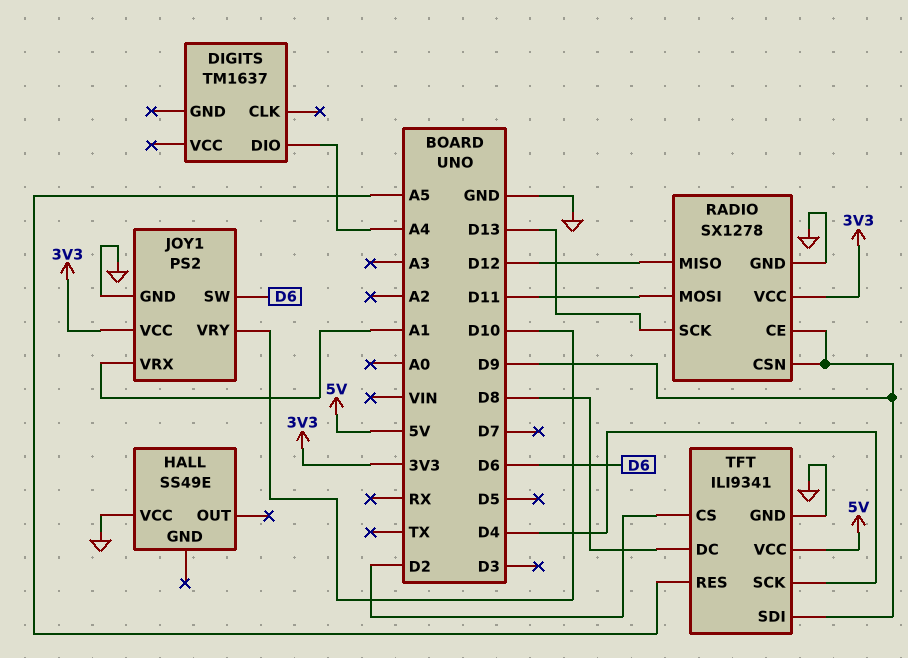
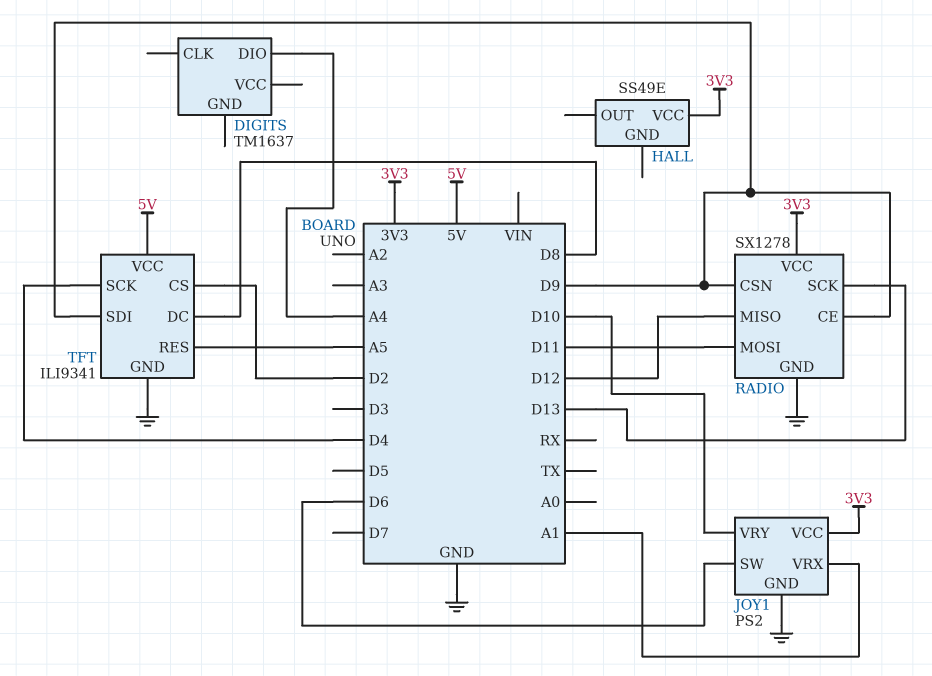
HALL pin VCC: GND -> 3V3

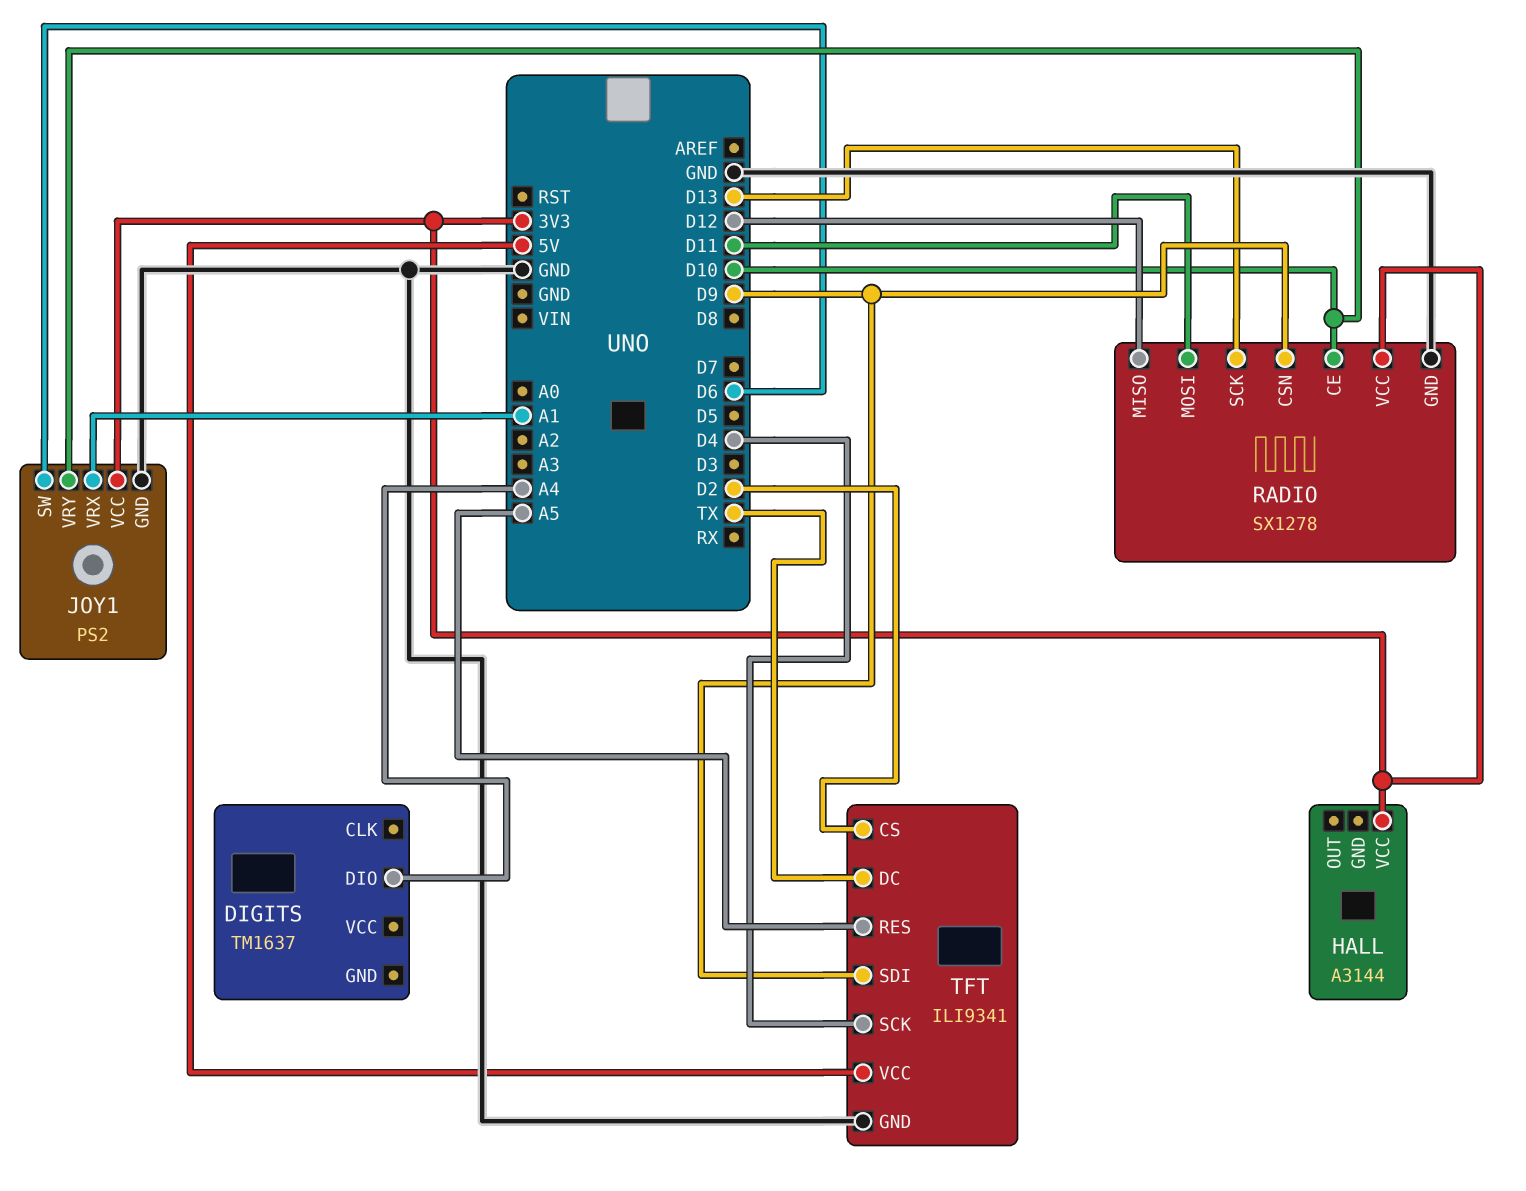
HALL: SS49E -> A3144
RADIO pin CE: D9 -> D10
TFT pin DC: D8 -> TX

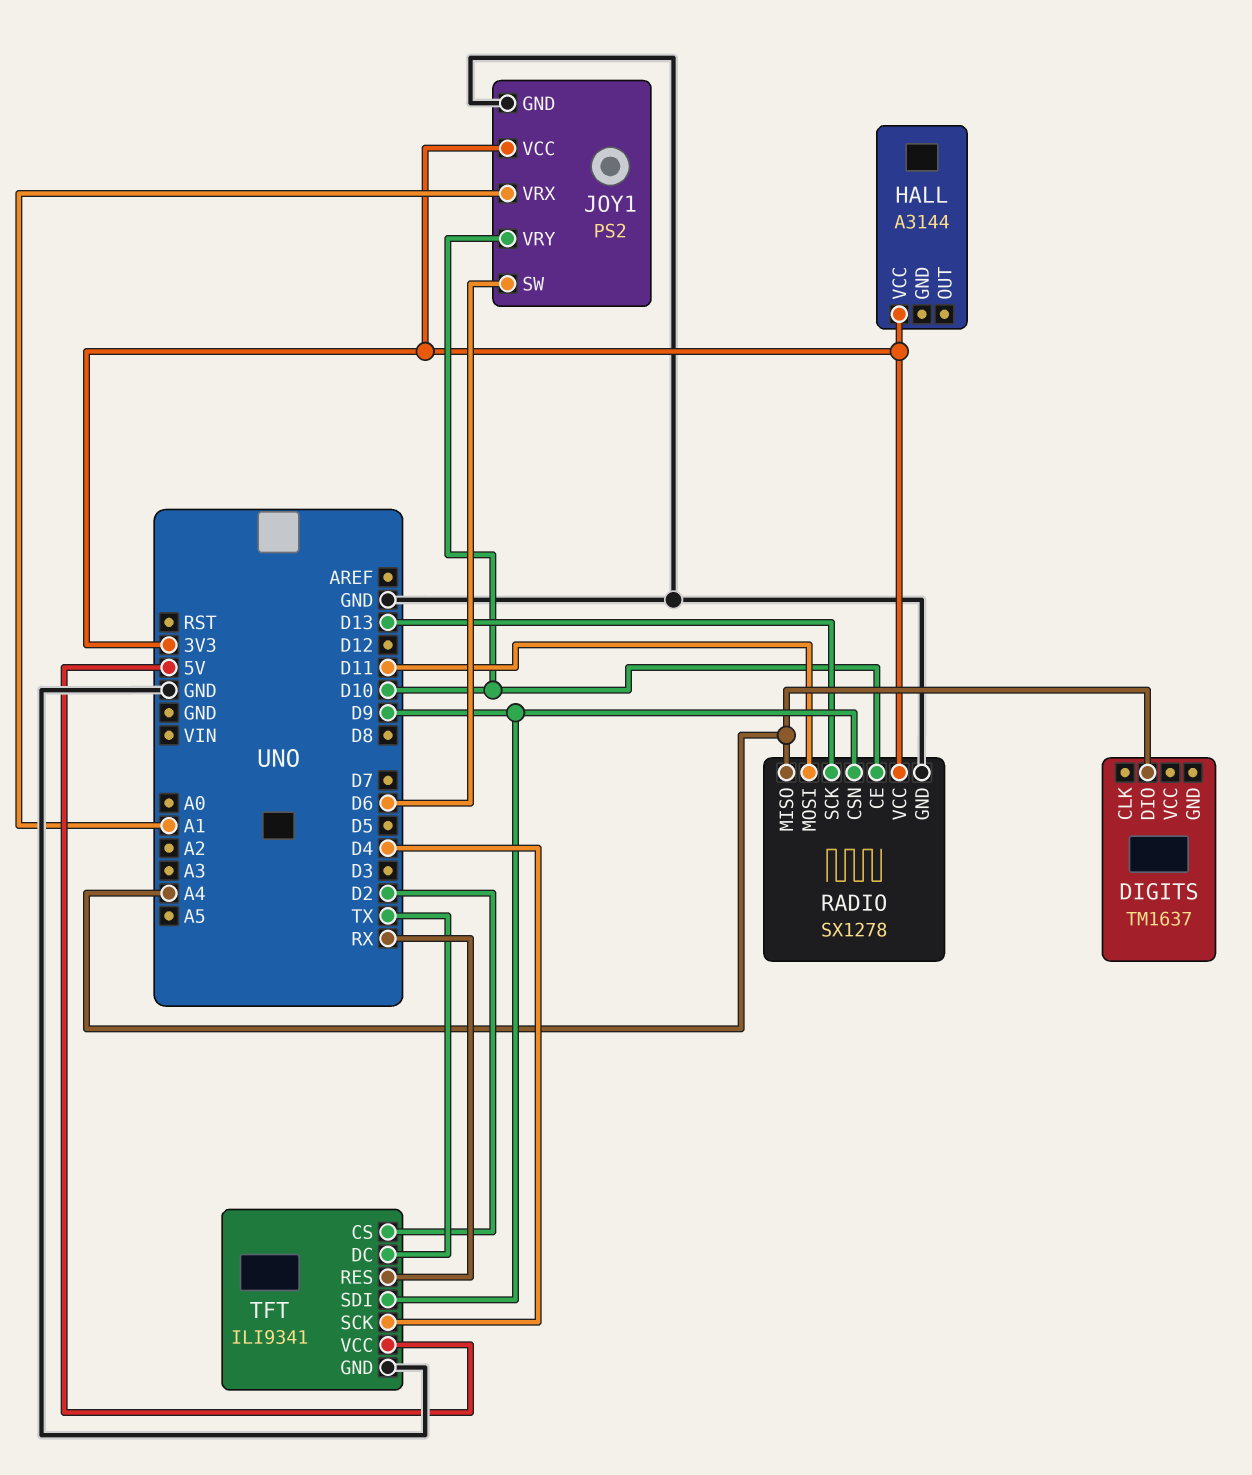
RADIO pin MISO: D12 -> A4
TFT pin RES: A5 -> RX

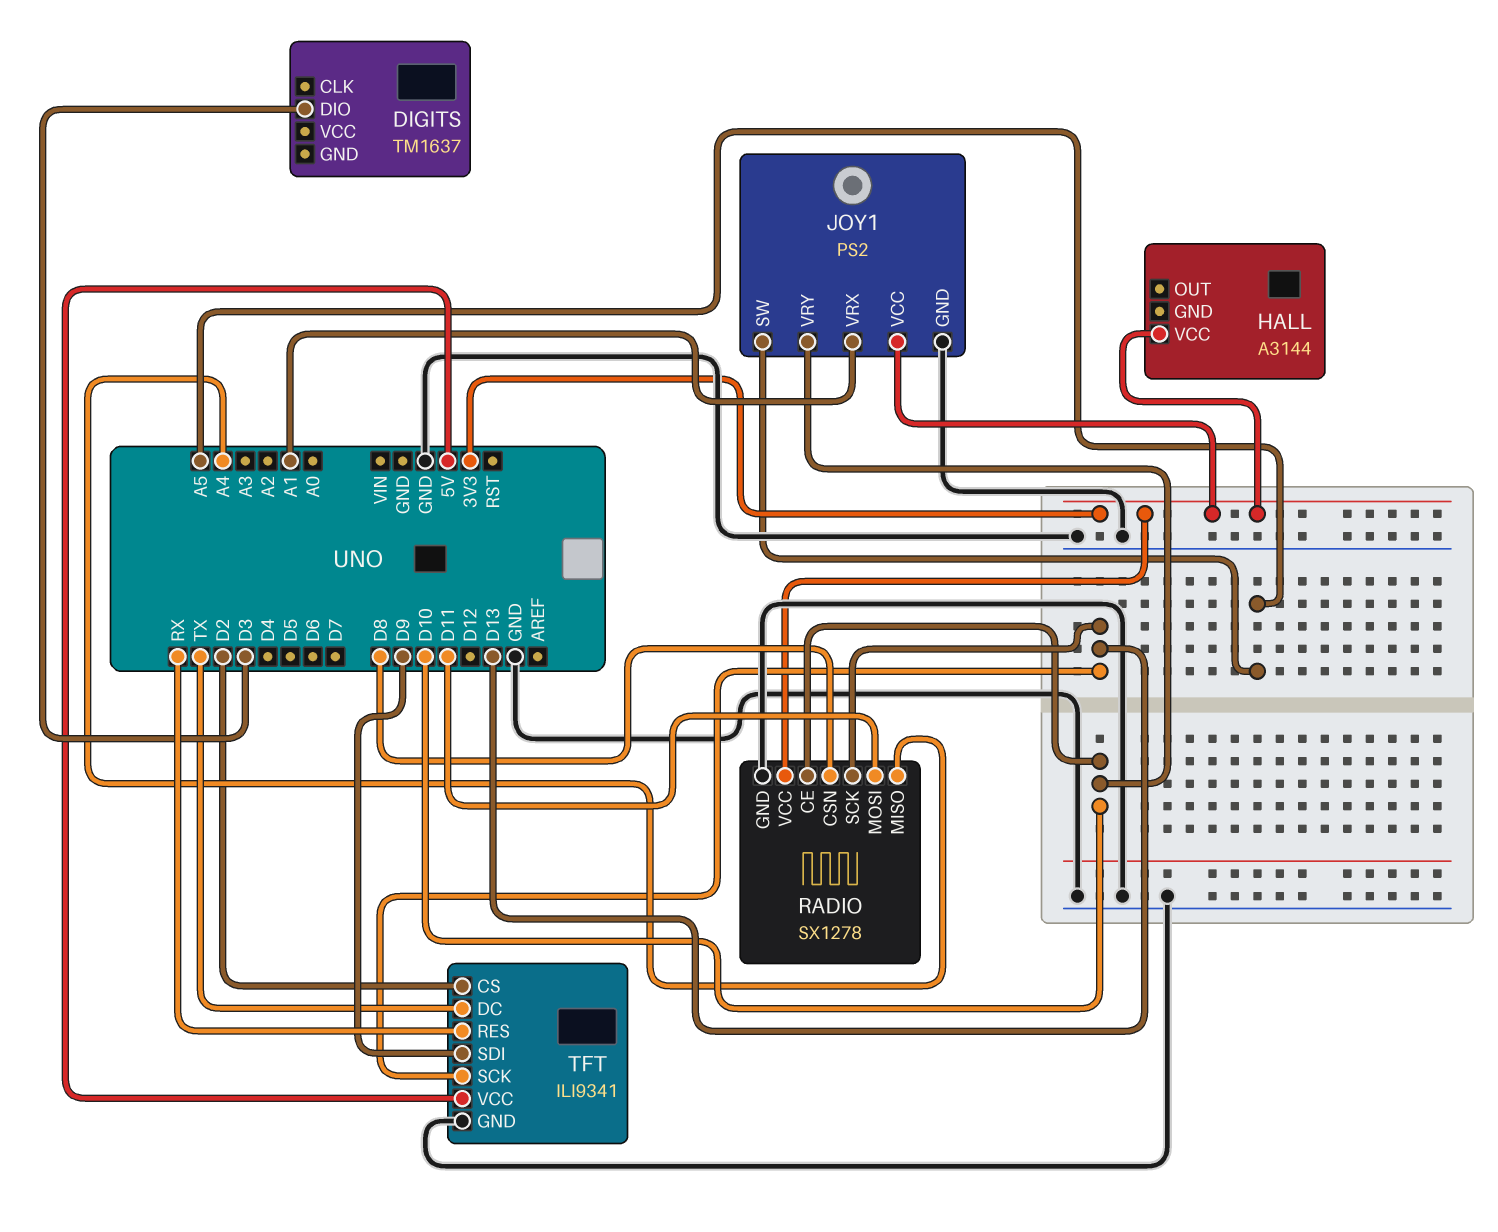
DIGITS pin DIO: A4 -> D3
JOY1 pin SW: D6 -> A5
RADIO pin CSN: D9 -> D8
TFT pin SCK: D4 -> D13

